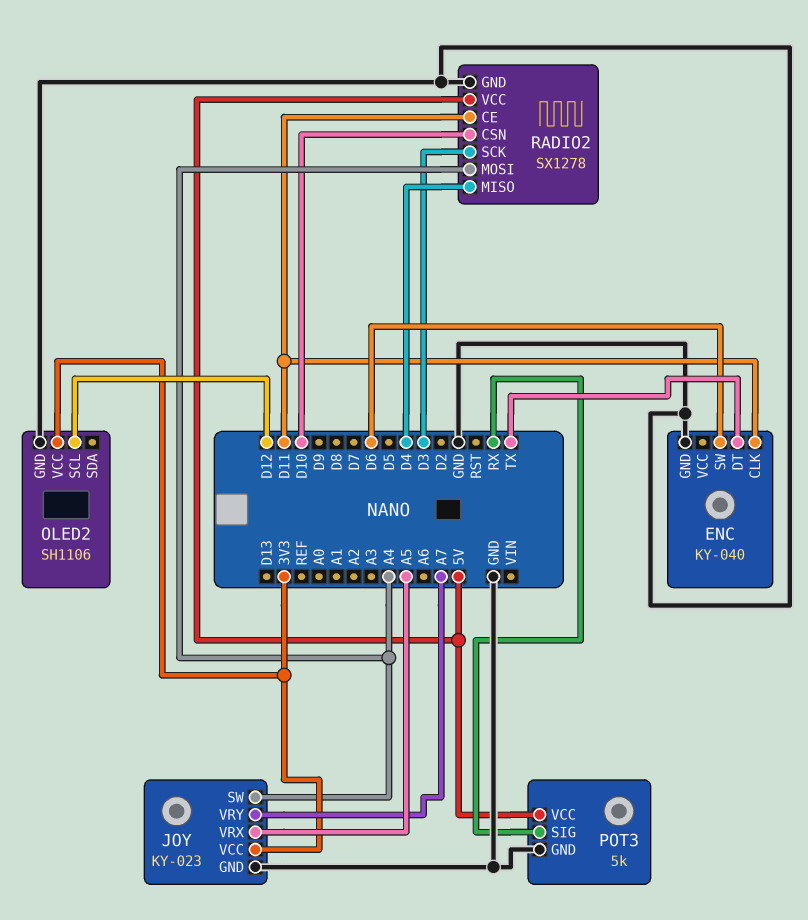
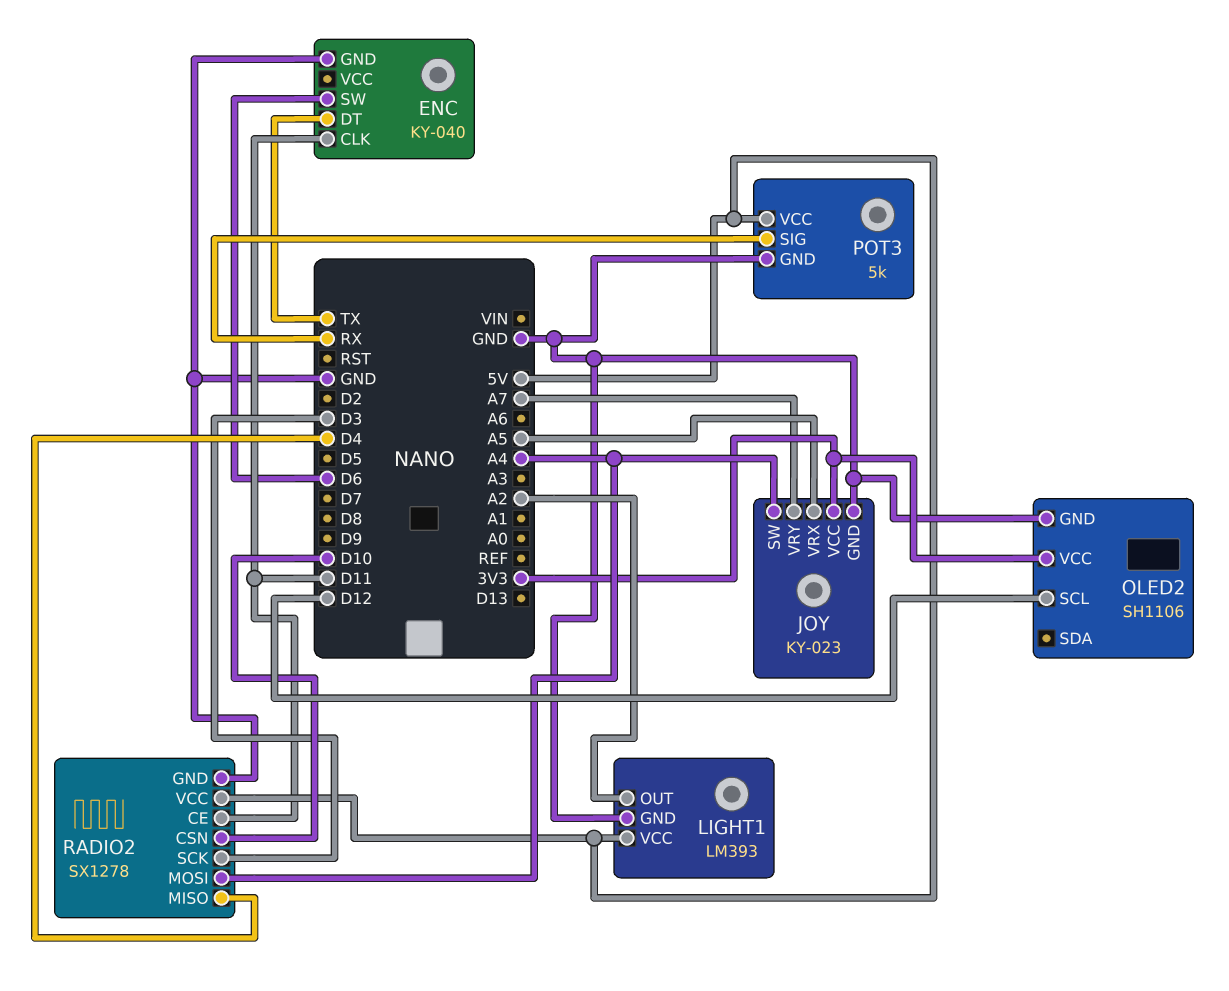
LIGHT1: none -> LM393
LIGHT1 pin GND: none -> GND
LIGHT1 pin OUT: none -> A2
LIGHT1 pin VCC: none -> 5V

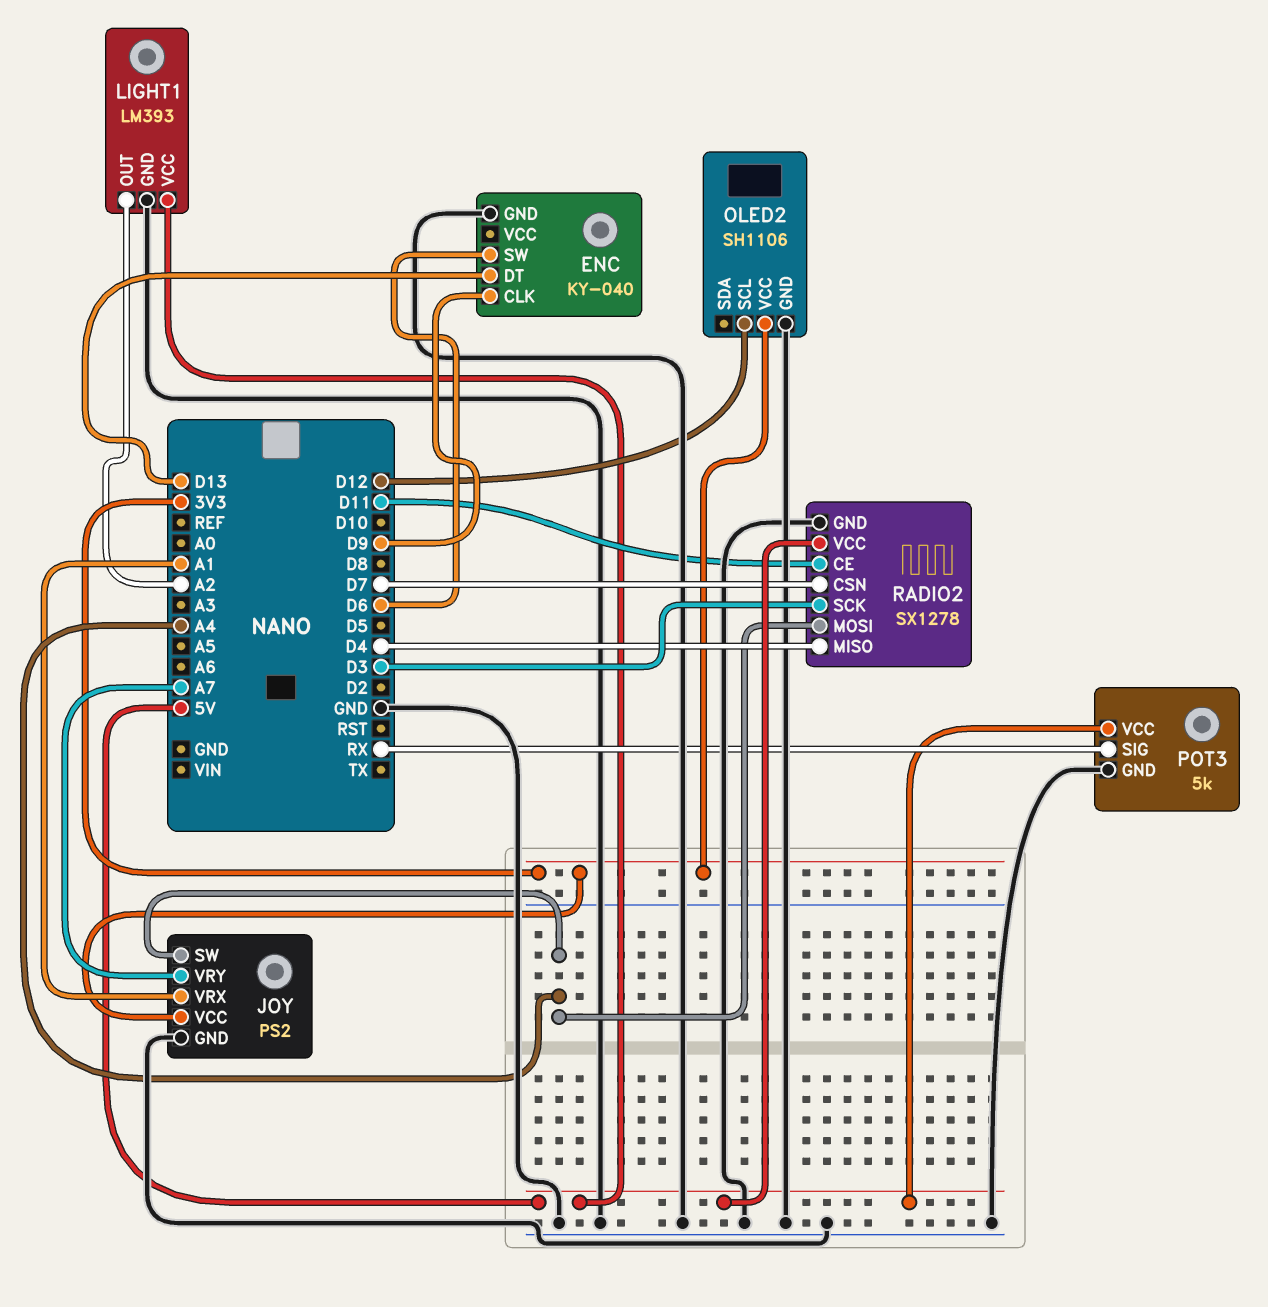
ENC pin CLK: D11 -> D9
ENC pin DT: TX -> D13
JOY: KY-023 -> PS2
JOY pin VRX: A5 -> A1
RADIO2 pin CSN: D10 -> D7

